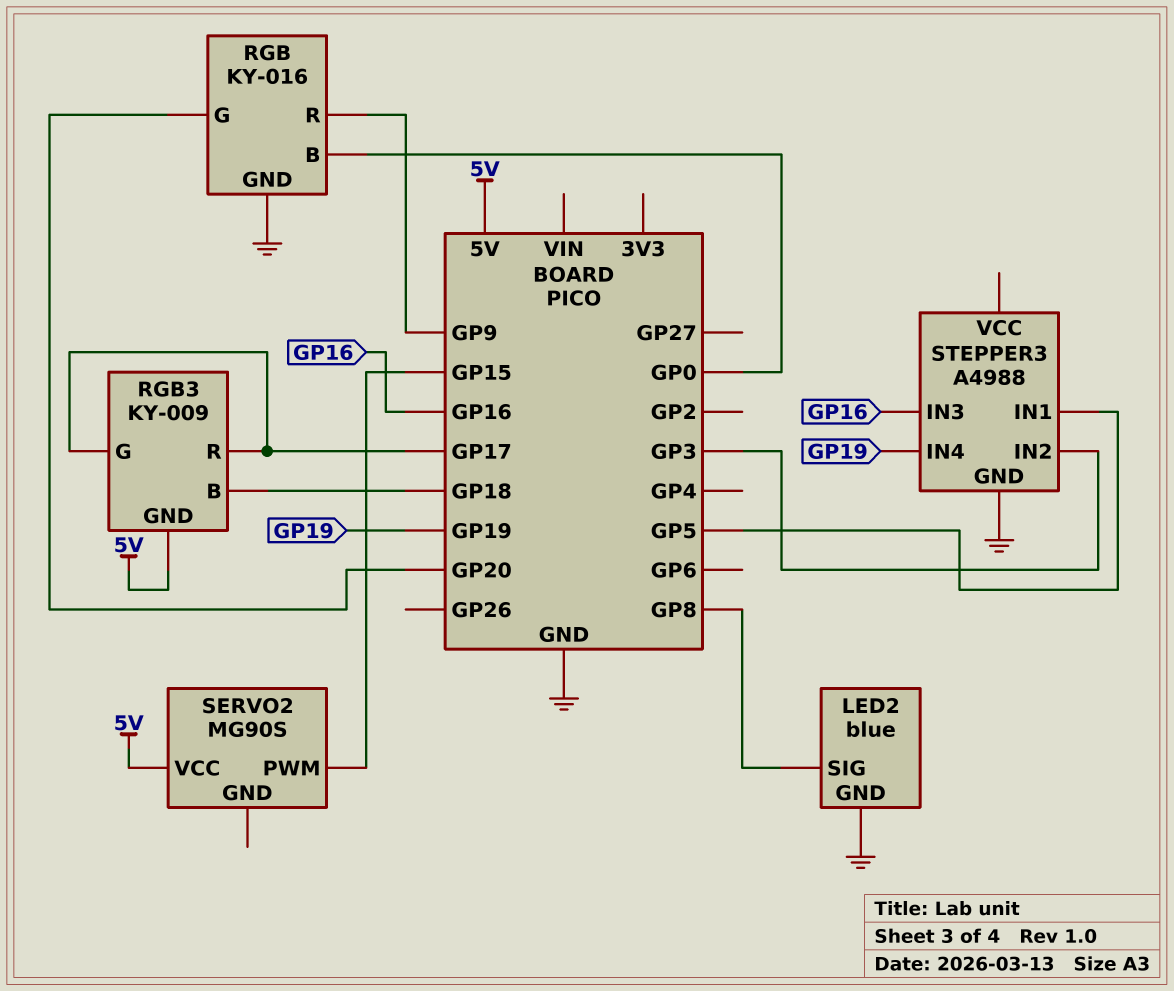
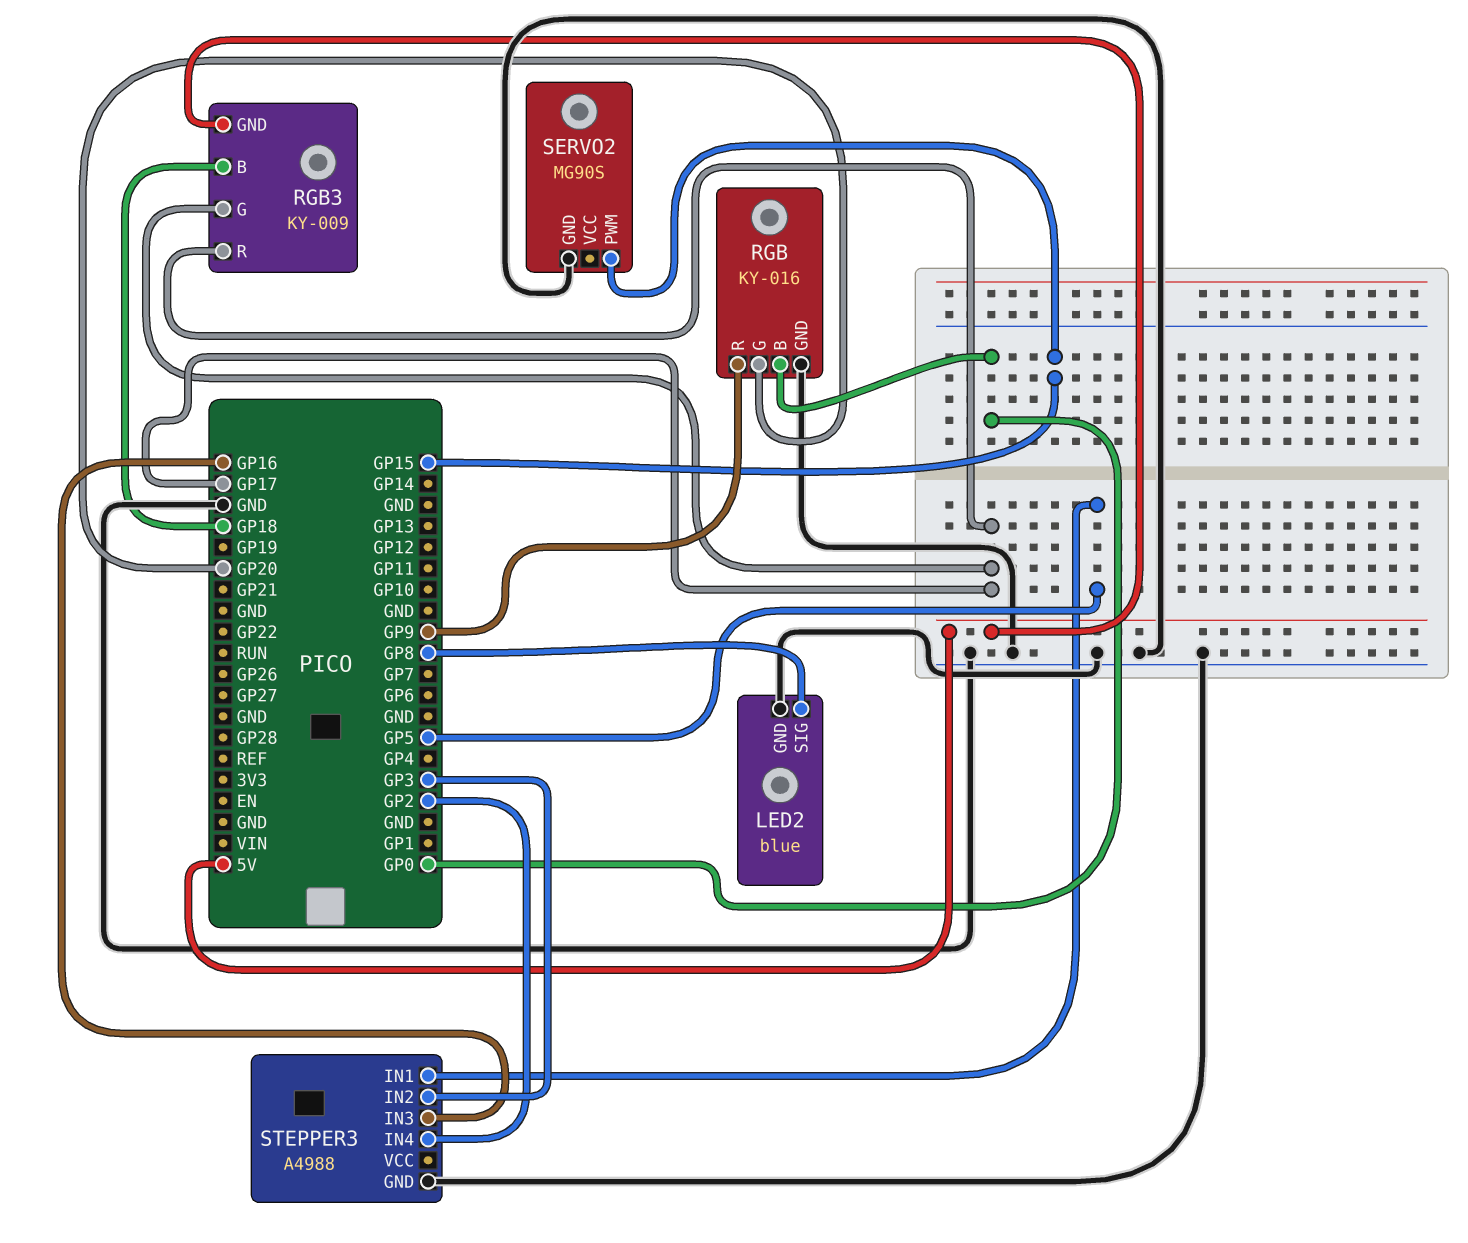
SERVO2 pin GND: none -> GND
SERVO2 pin VCC: 5V -> none
STEPPER3 pin IN4: GP19 -> GP2

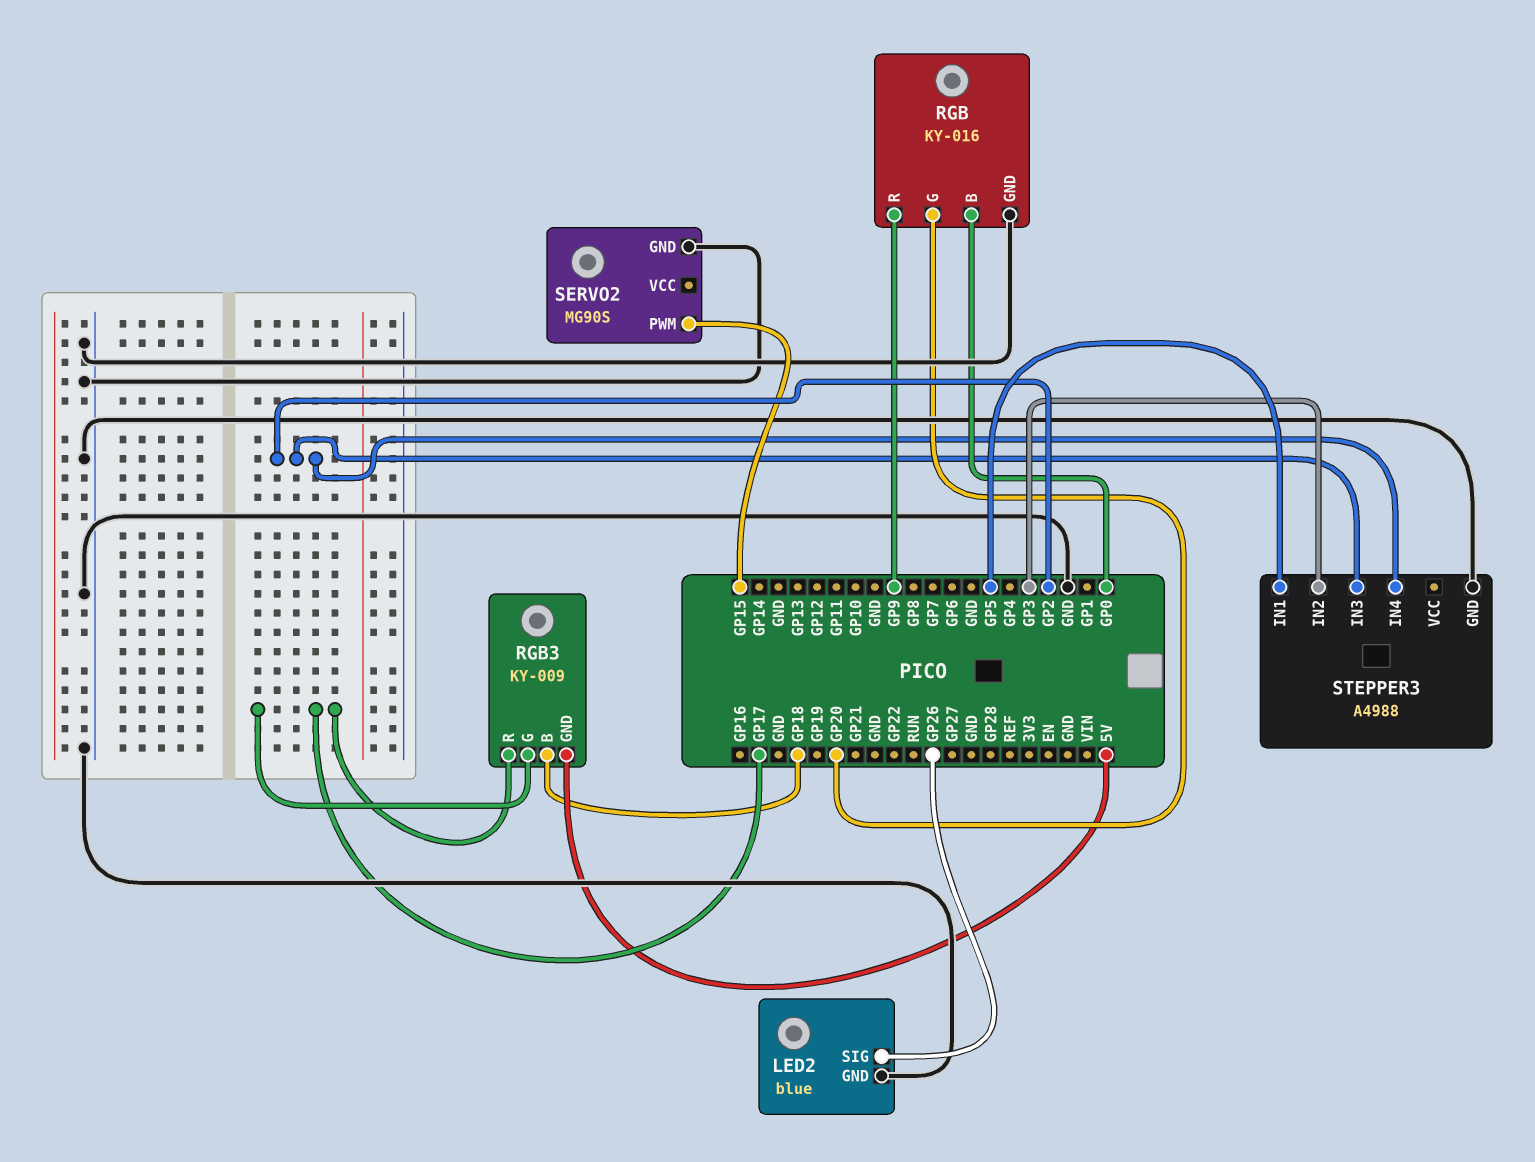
LED2 pin SIG: GP8 -> GP26
STEPPER3 pin IN3: GP16 -> GP2

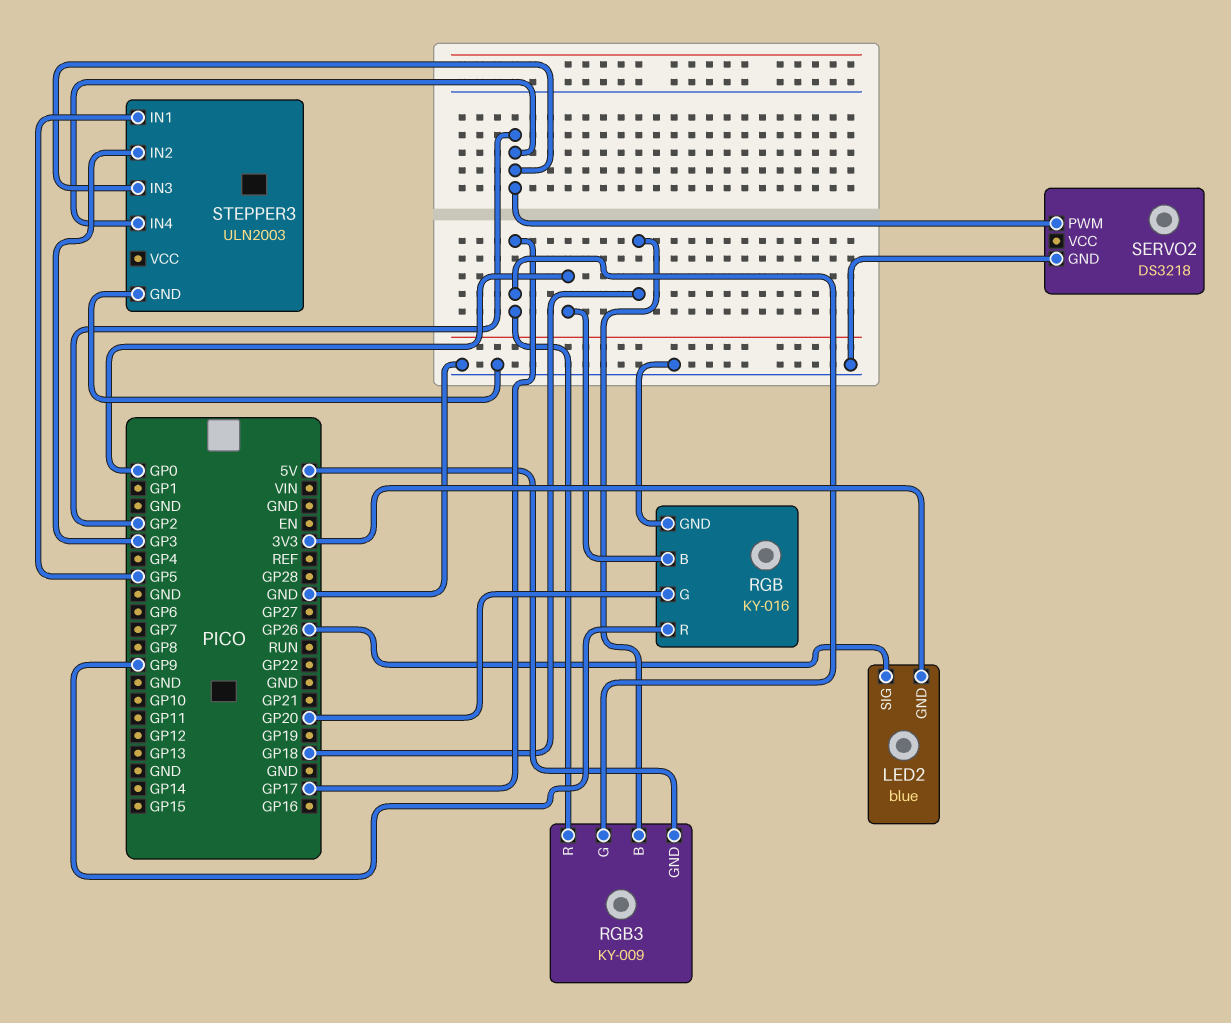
LED2 pin GND: GND -> 3V3
SERVO2: MG90S -> DS3218
SERVO2 pin PWM: GP15 -> GP2
STEPPER3: A4988 -> ULN2003

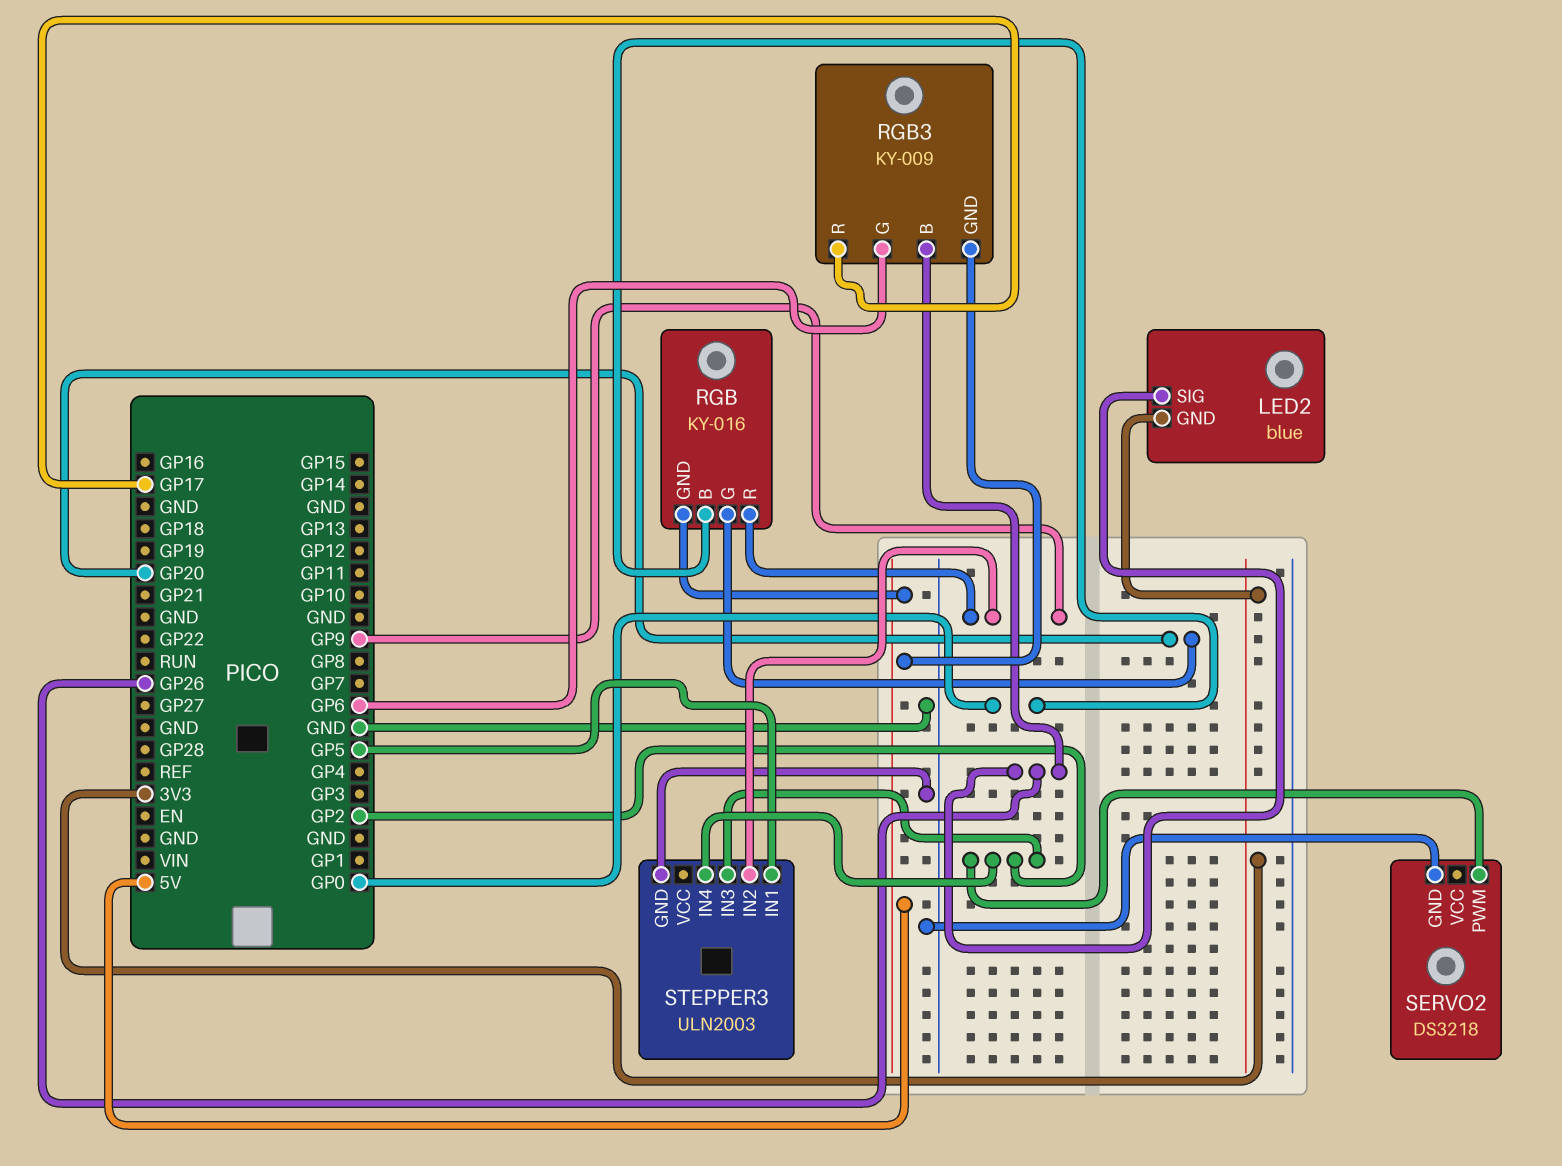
RGB pin GND: GND -> 5V
RGB3 pin B: GP18 -> GP26
RGB3 pin G: GP17 -> GP6
STEPPER3 pin IN2: GP3 -> GP9

